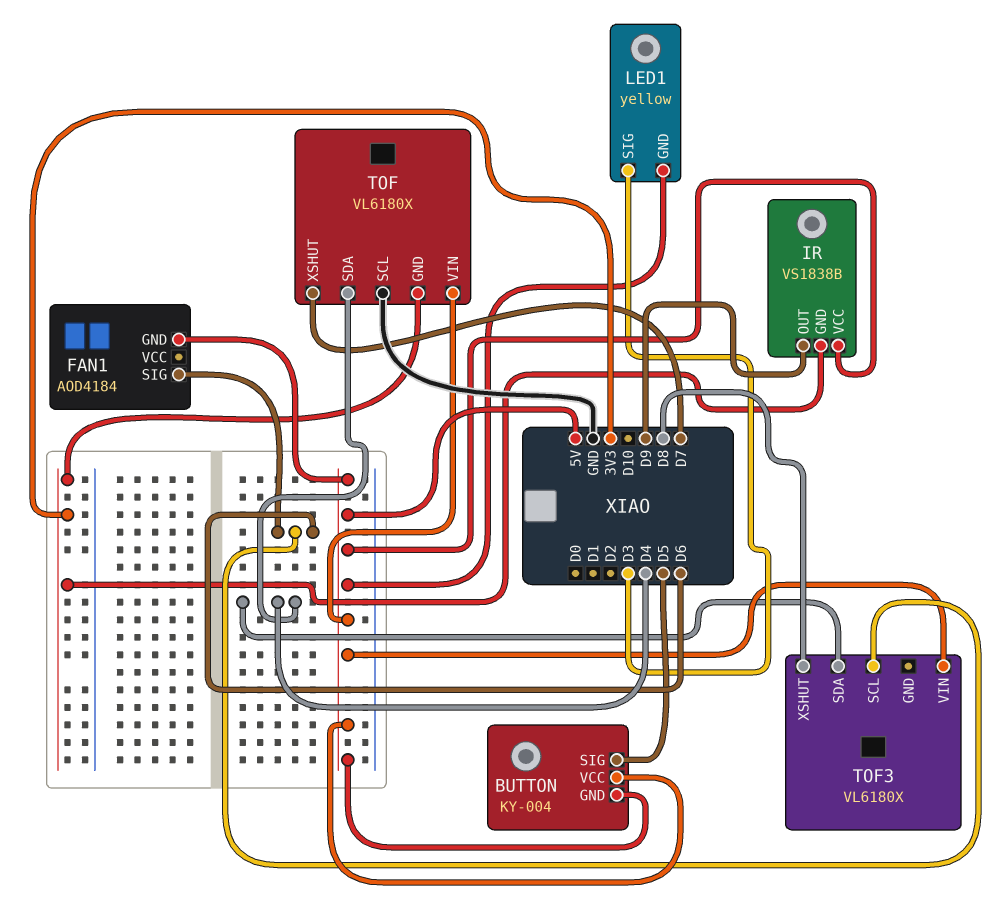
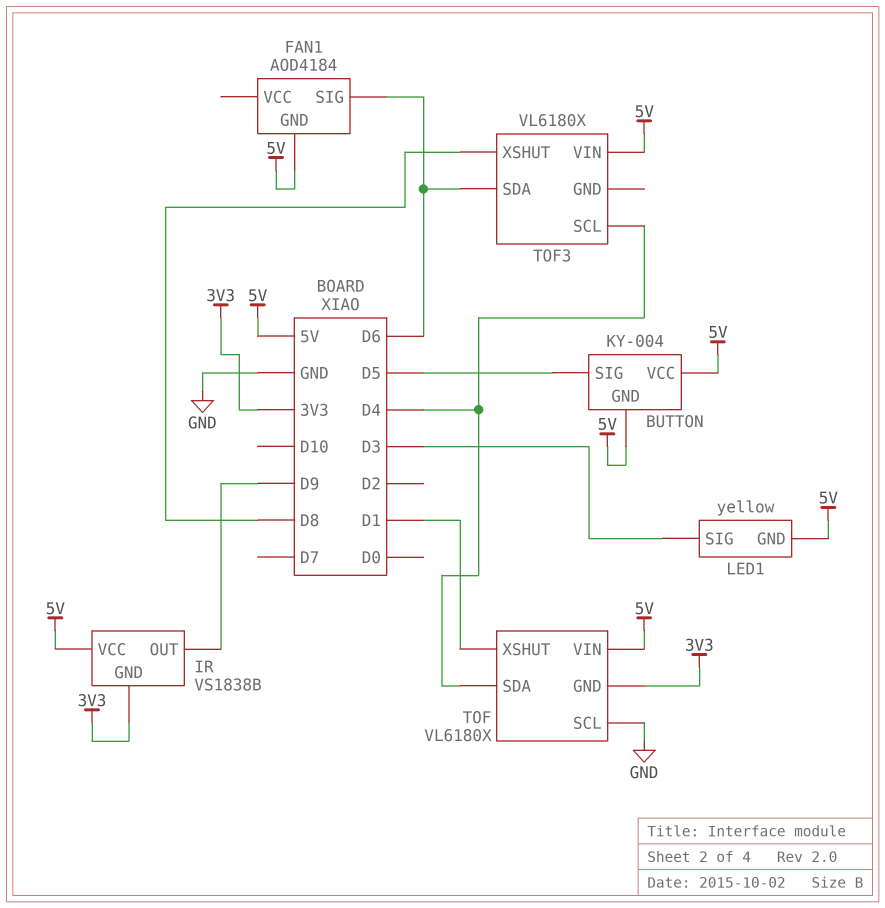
TOF pin XSHUT: D7 -> D1
TOF3 pin SCL: D6 -> D4
TOF3 pin SDA: D4 -> D6

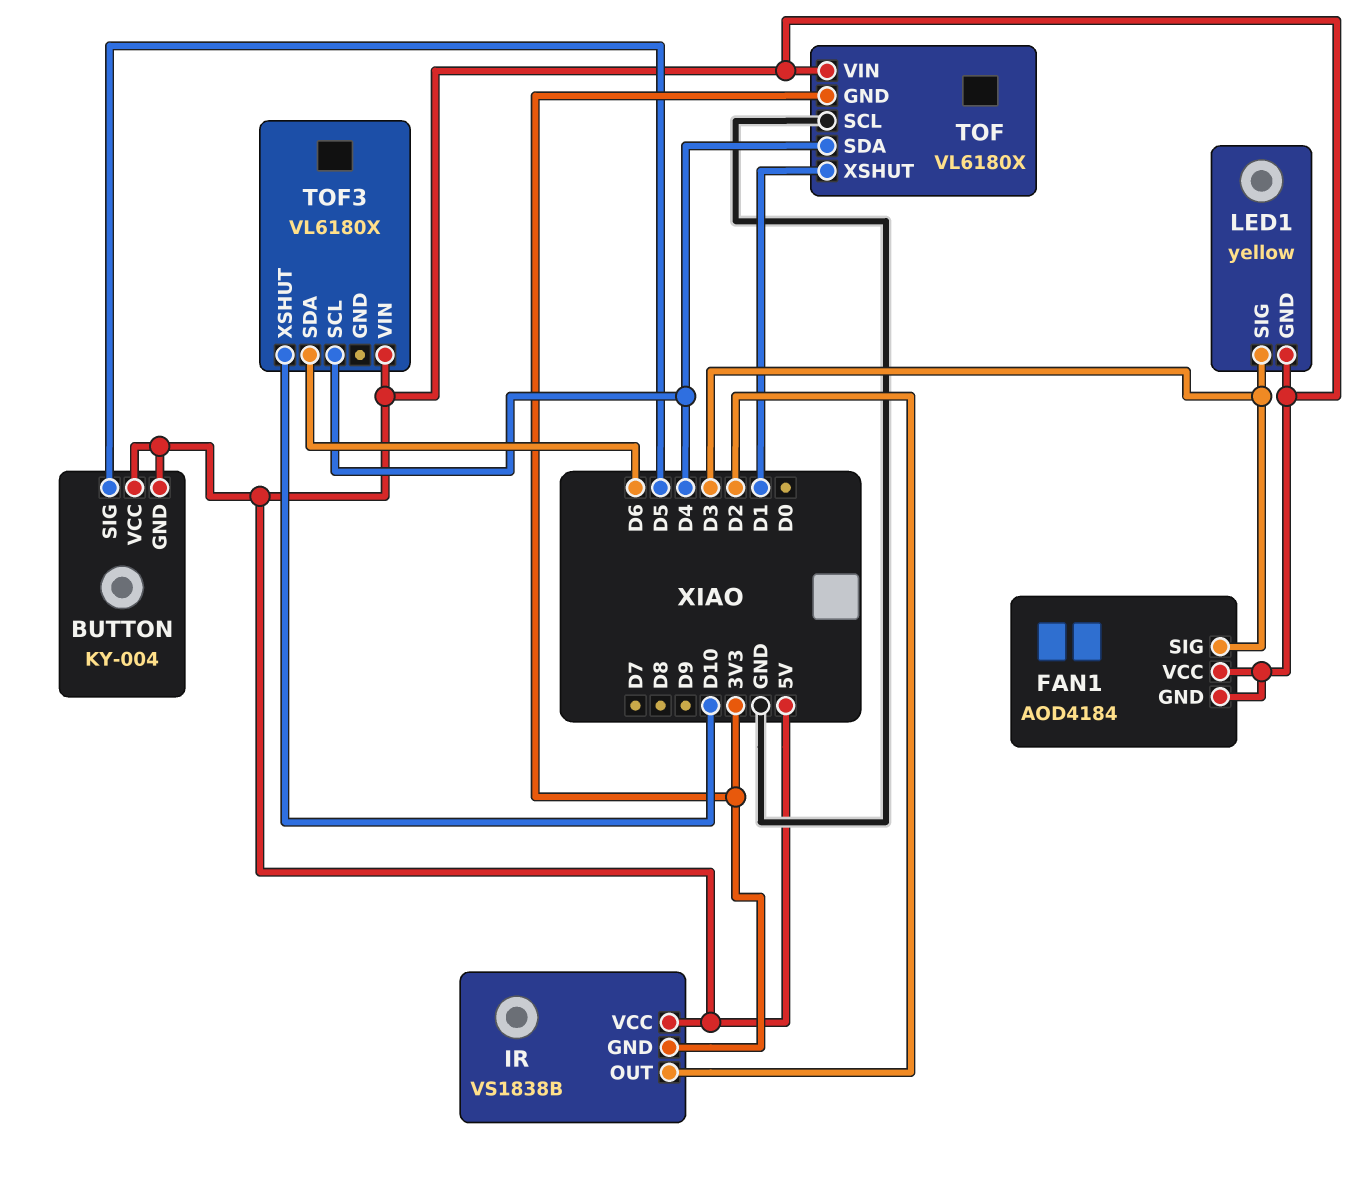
FAN1 pin SIG: D6 -> D3
FAN1 pin VCC: none -> 5V
IR pin OUT: D9 -> D2
TOF3 pin XSHUT: D8 -> D10

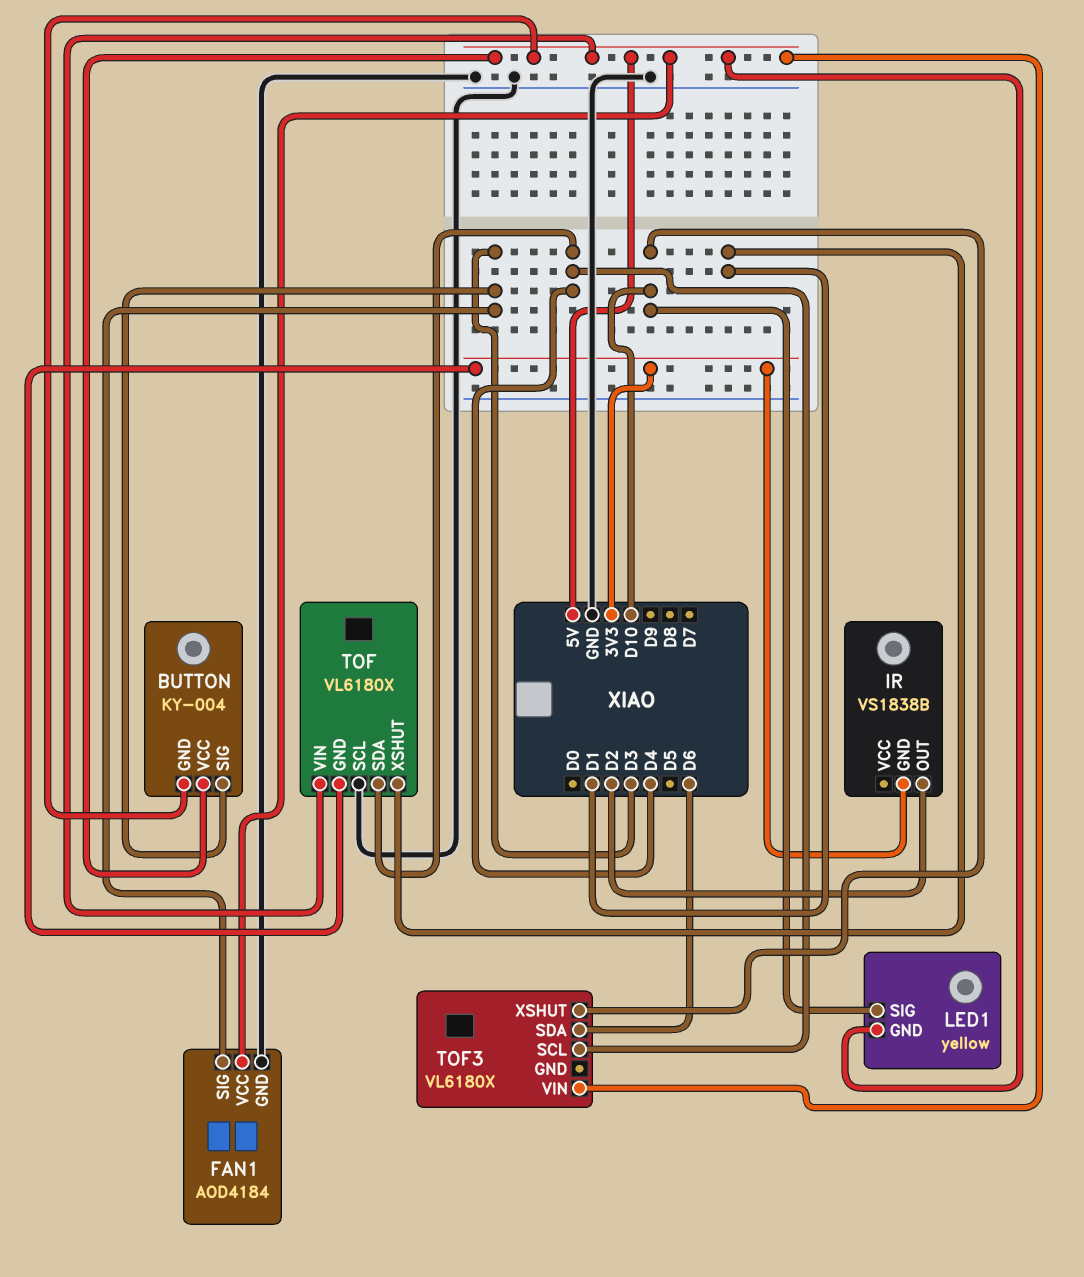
BUTTON pin SIG: D5 -> D3
FAN1 pin GND: 5V -> GND
IR pin VCC: 5V -> none
LED1 pin SIG: D3 -> D10

